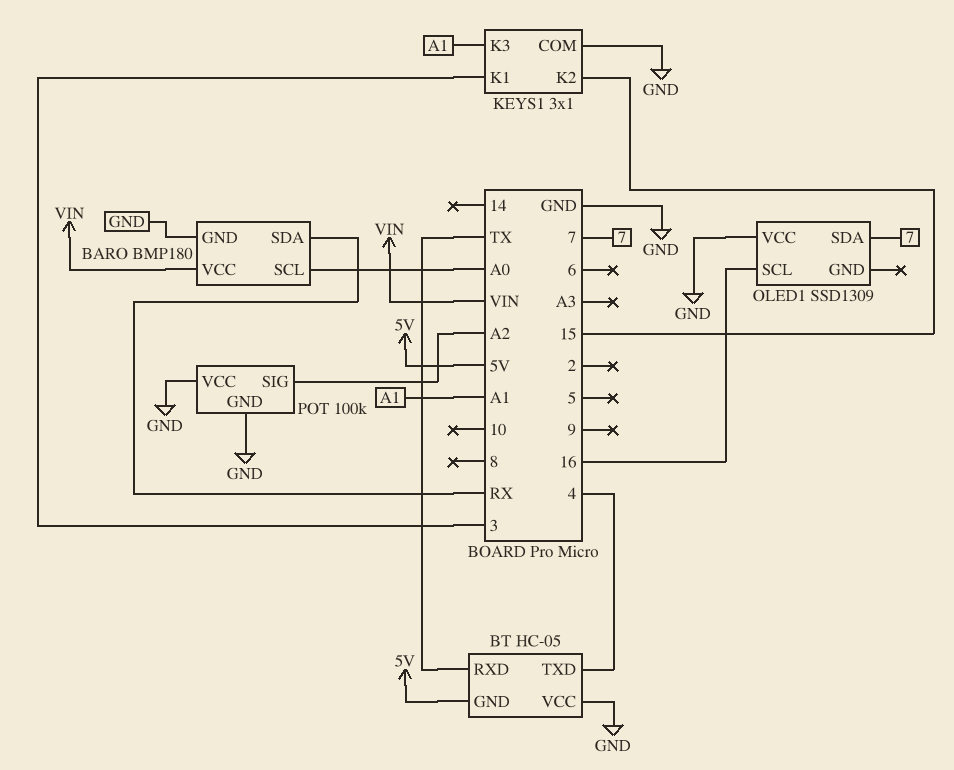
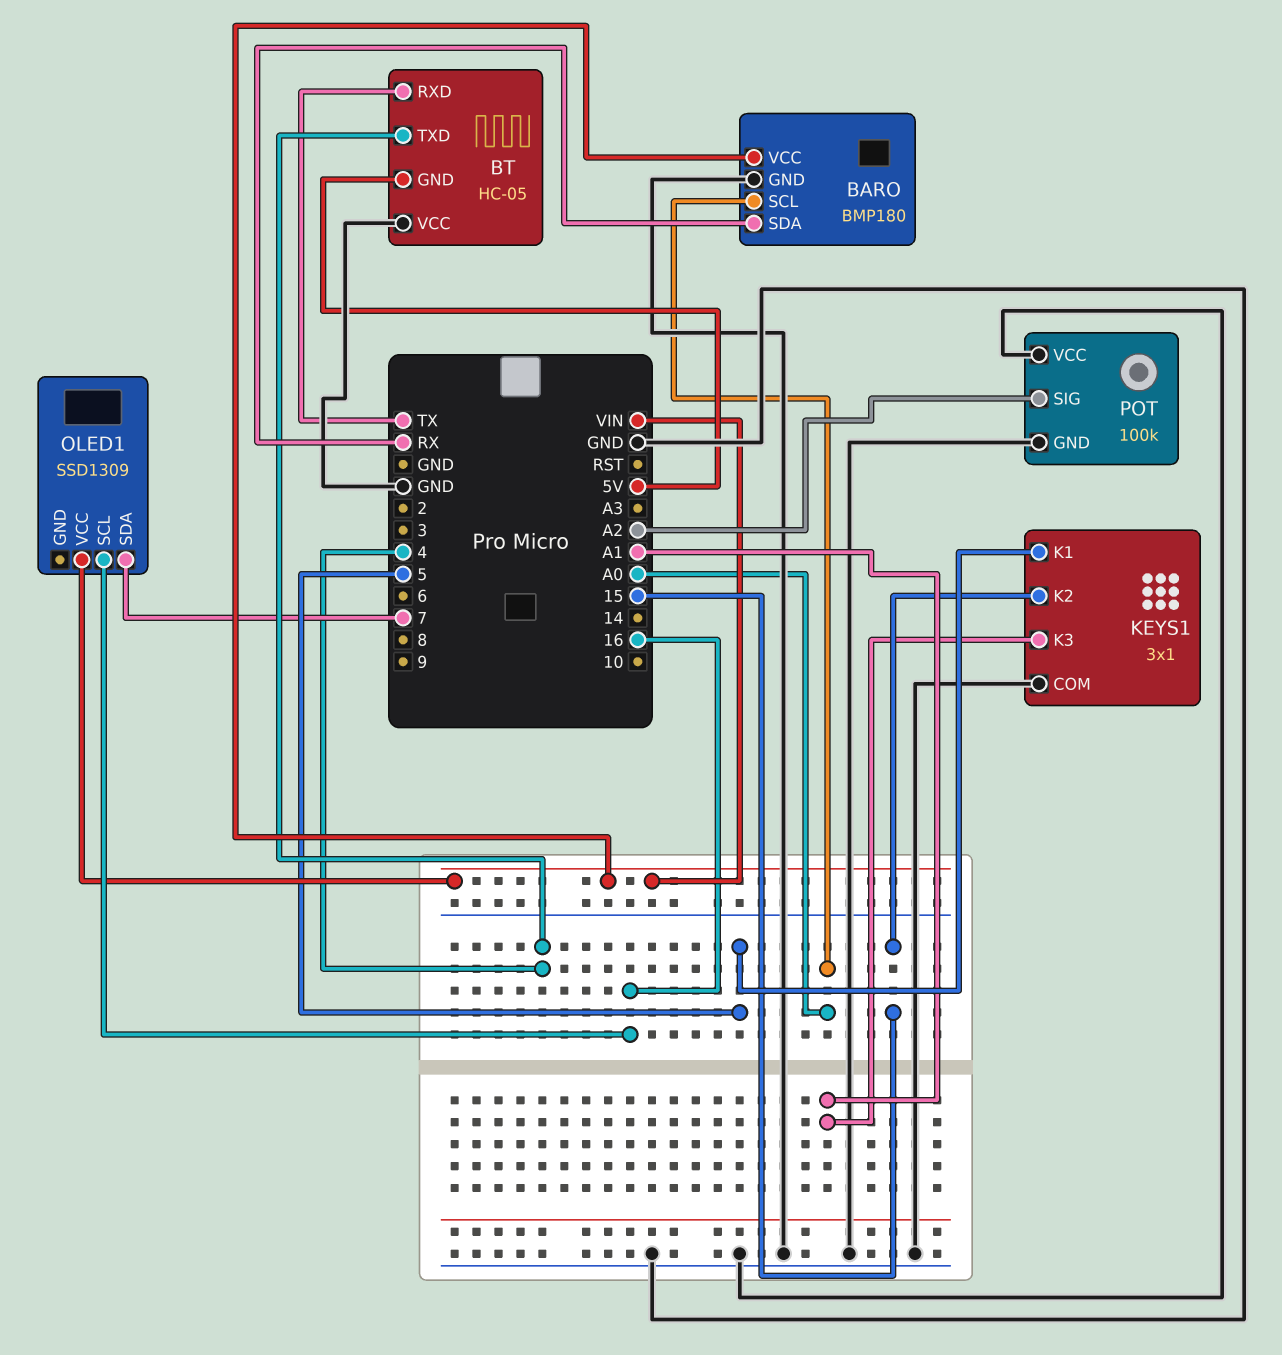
KEYS1 pin K1: 3 -> 5
OLED1 pin VCC: GND -> VIN

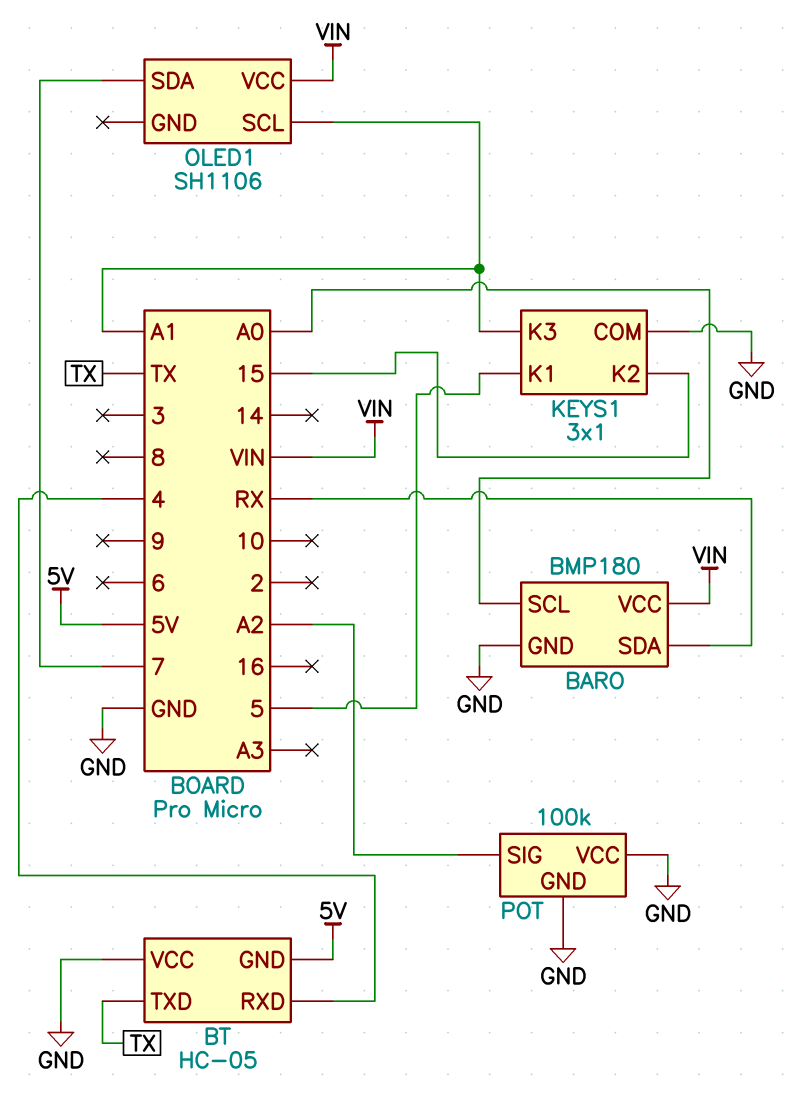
BT pin RXD: TX -> 4
BT pin TXD: 4 -> TX
OLED1: SSD1309 -> SH1106
OLED1 pin SCL: 16 -> A1

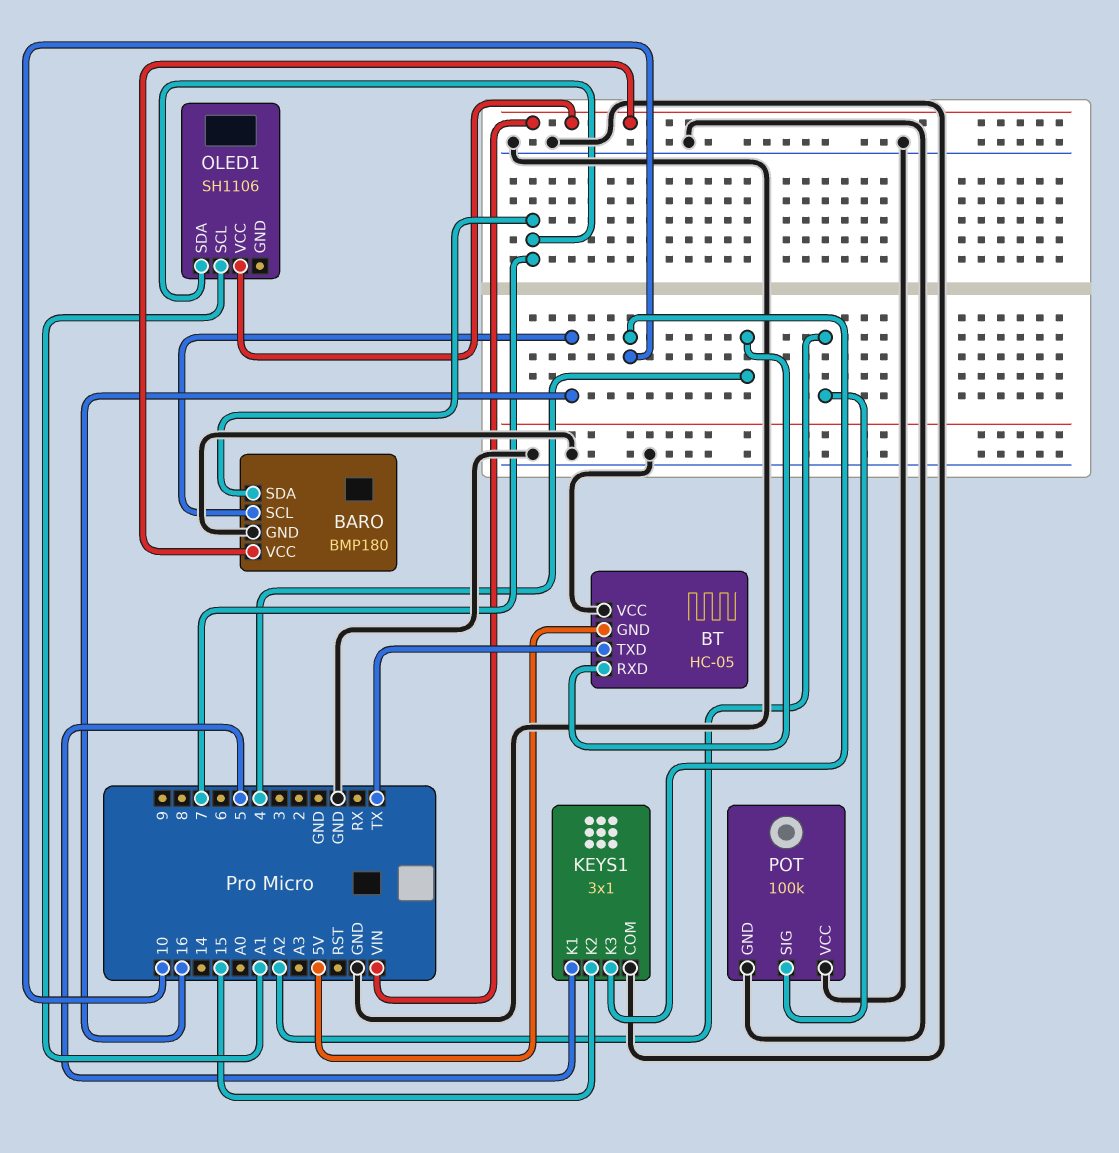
BARO pin SCL: A0 -> 16
BARO pin SDA: RX -> 7
KEYS1 pin K3: A1 -> 10

